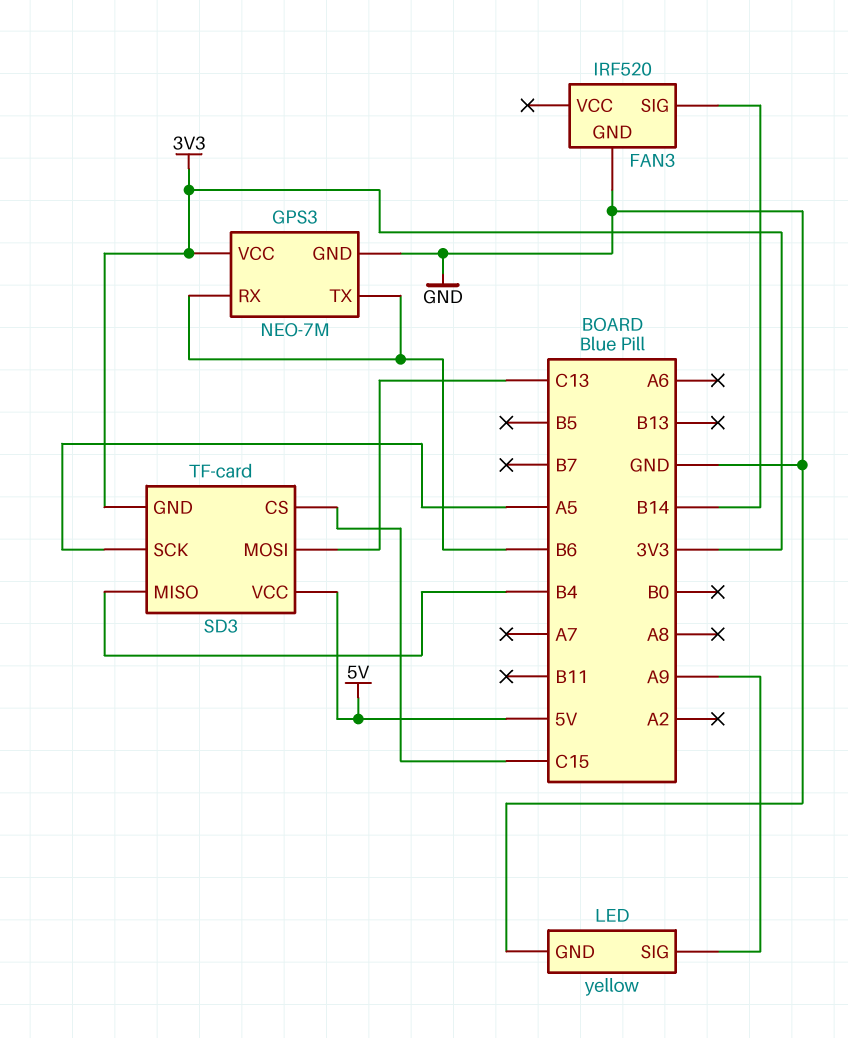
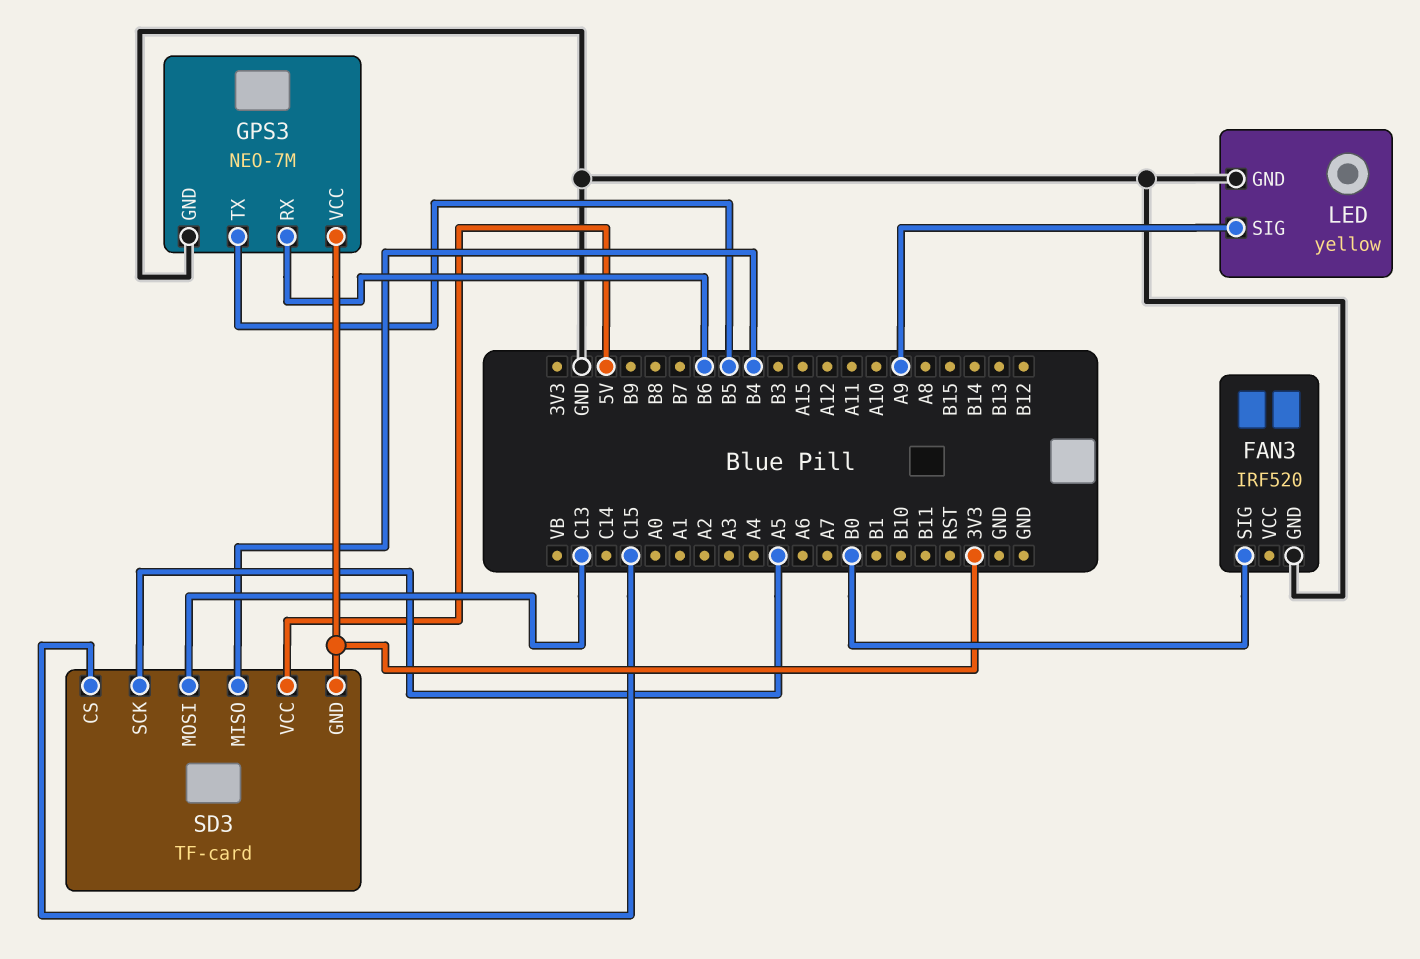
FAN3 pin SIG: B14 -> B0
GPS3 pin TX: B6 -> B5

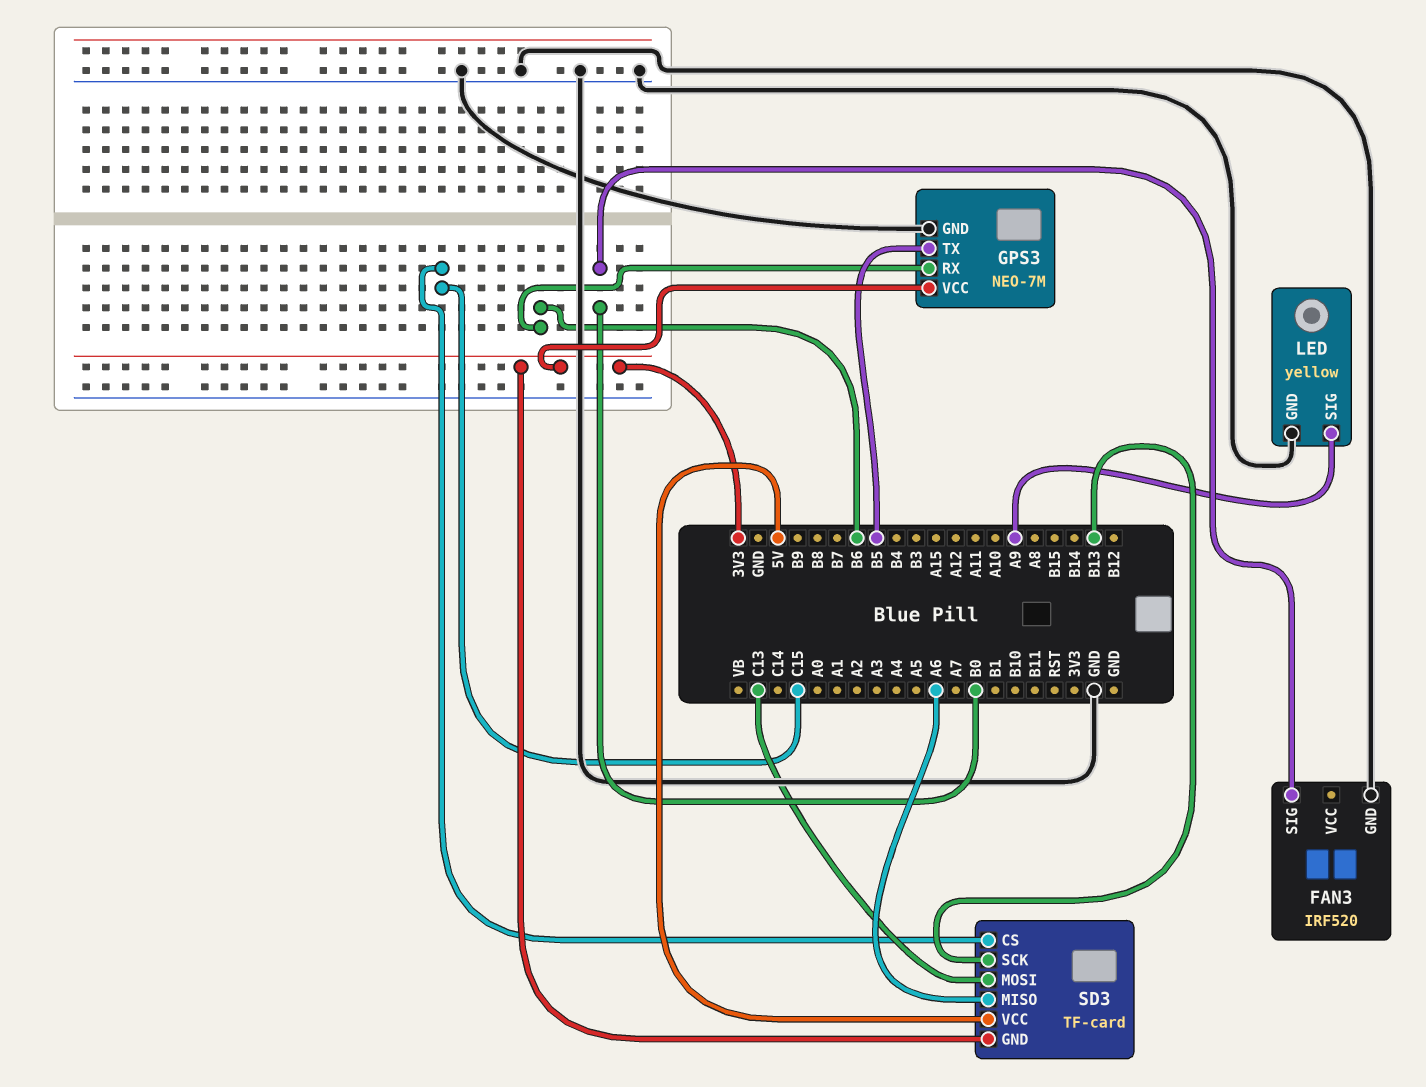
SD3 pin MISO: B4 -> A6
SD3 pin SCK: A5 -> B13

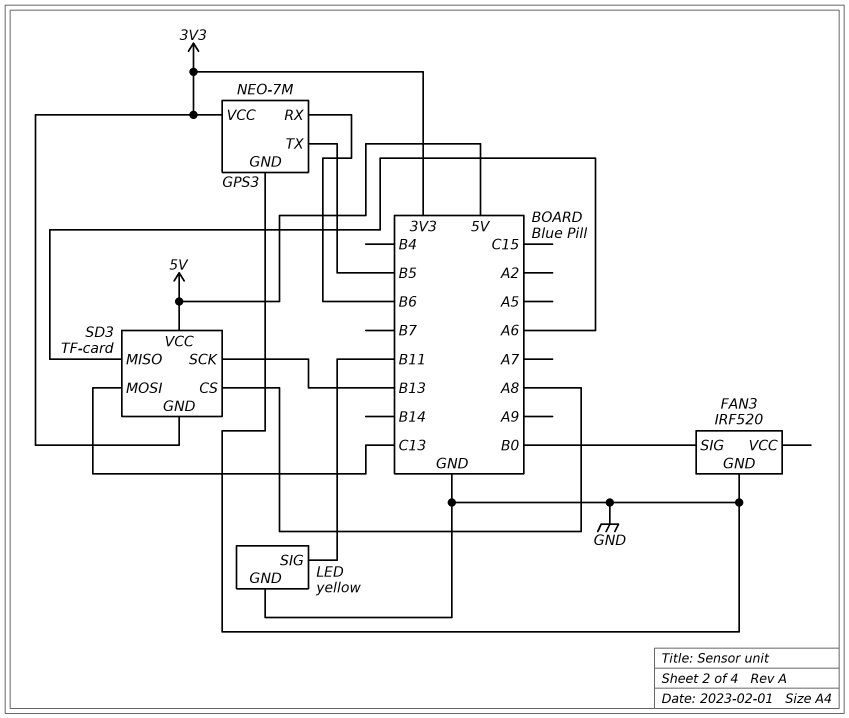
LED pin SIG: A9 -> B11
SD3 pin CS: C15 -> A8

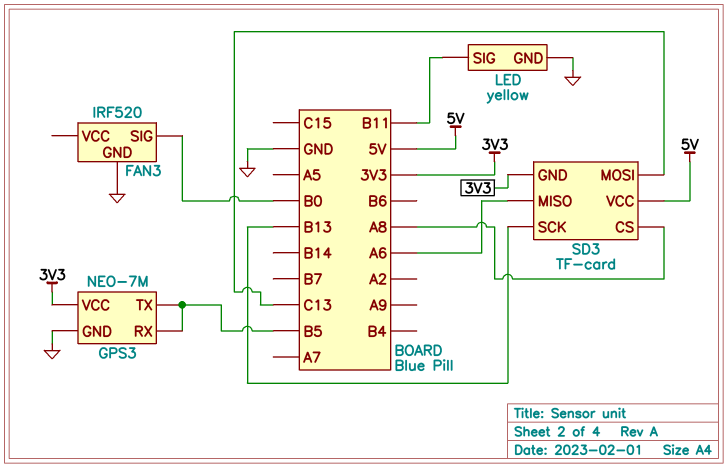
GPS3 pin RX: B6 -> B5

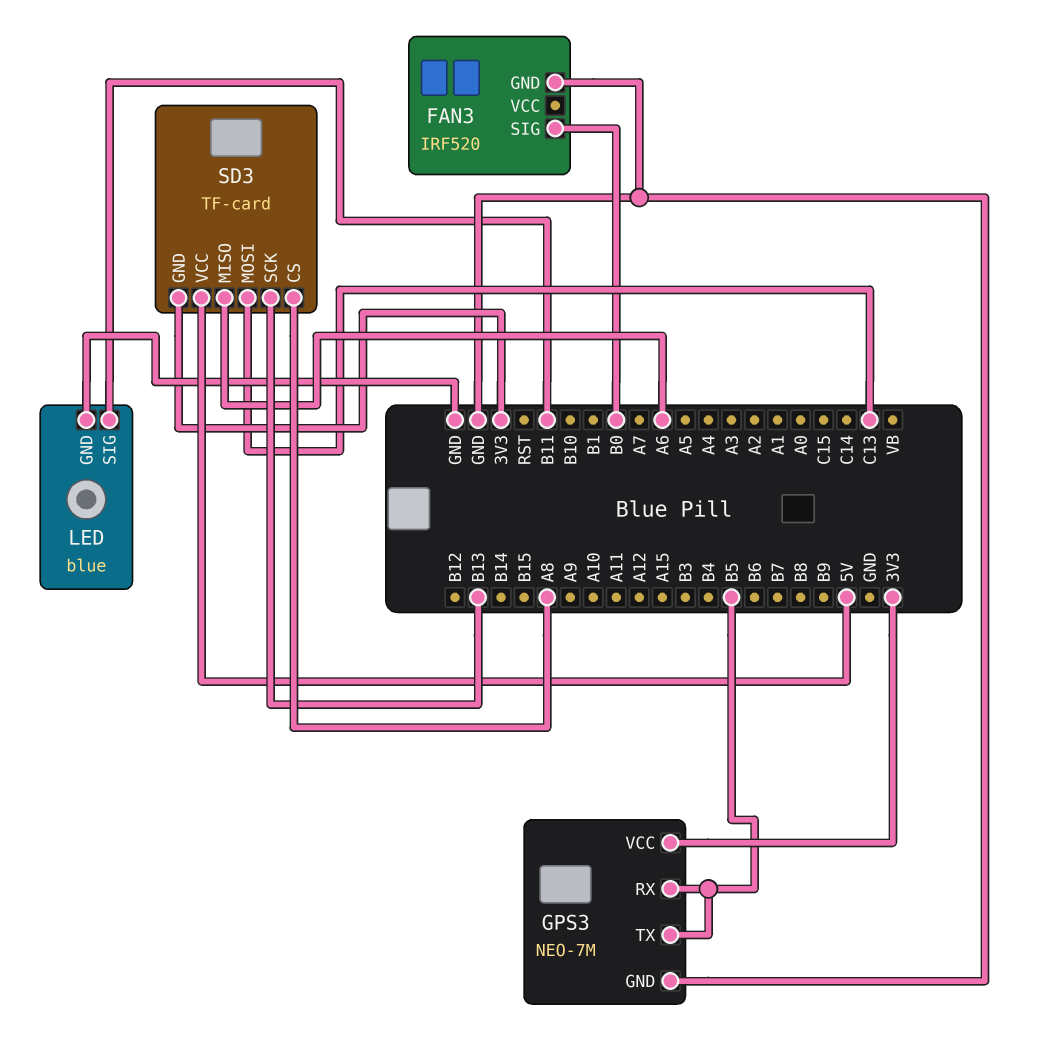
LED: yellow -> blue

